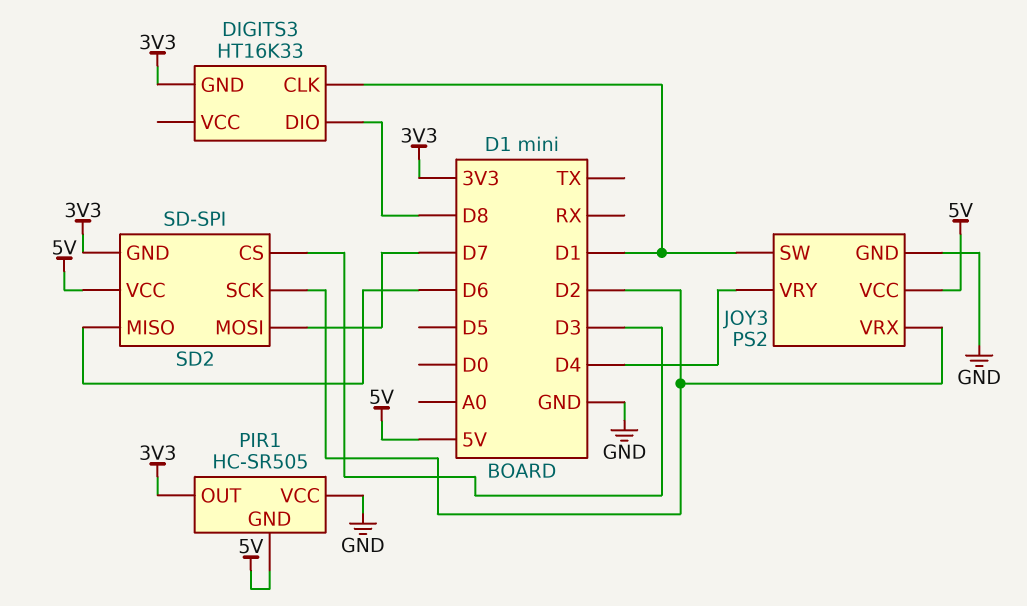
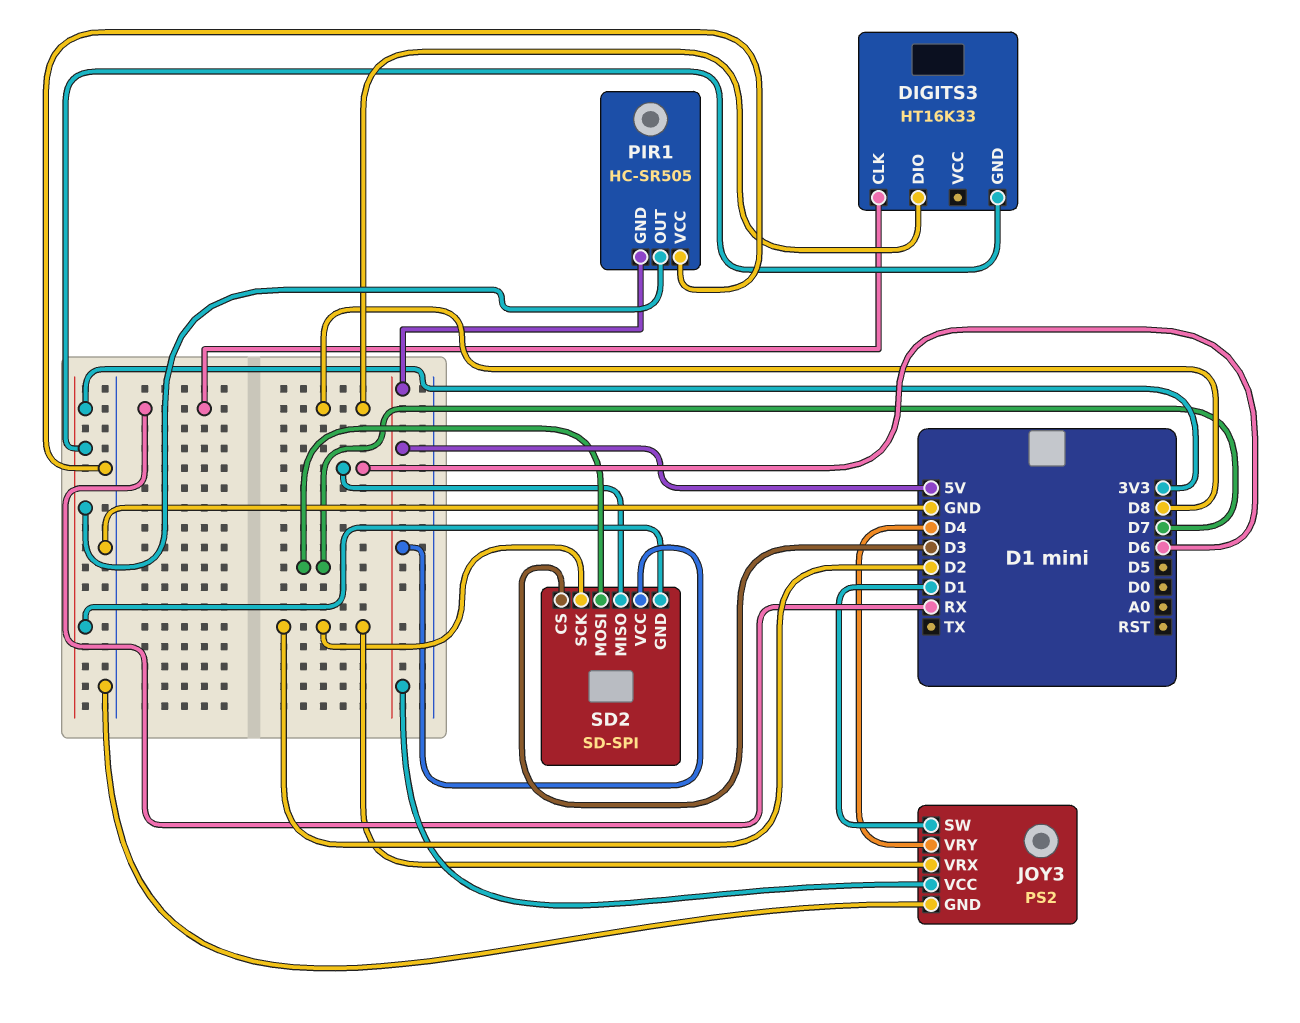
DIGITS3 pin CLK: D1 -> RX

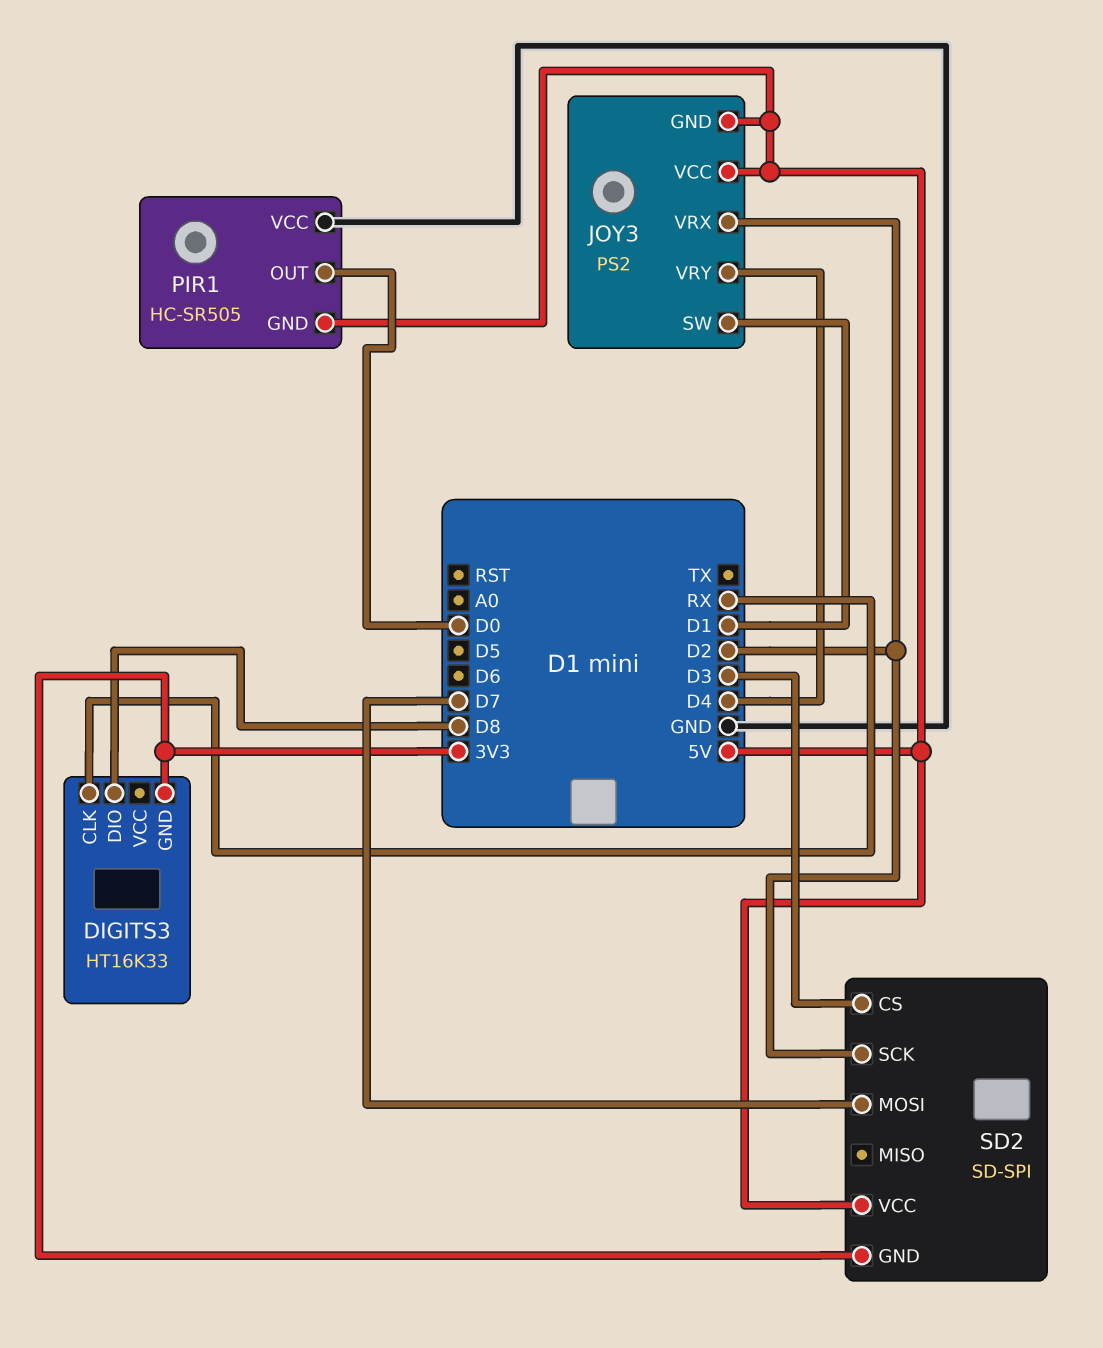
JOY3 pin GND: GND -> 5V
PIR1 pin OUT: 3V3 -> D0
SD2 pin MISO: D6 -> none

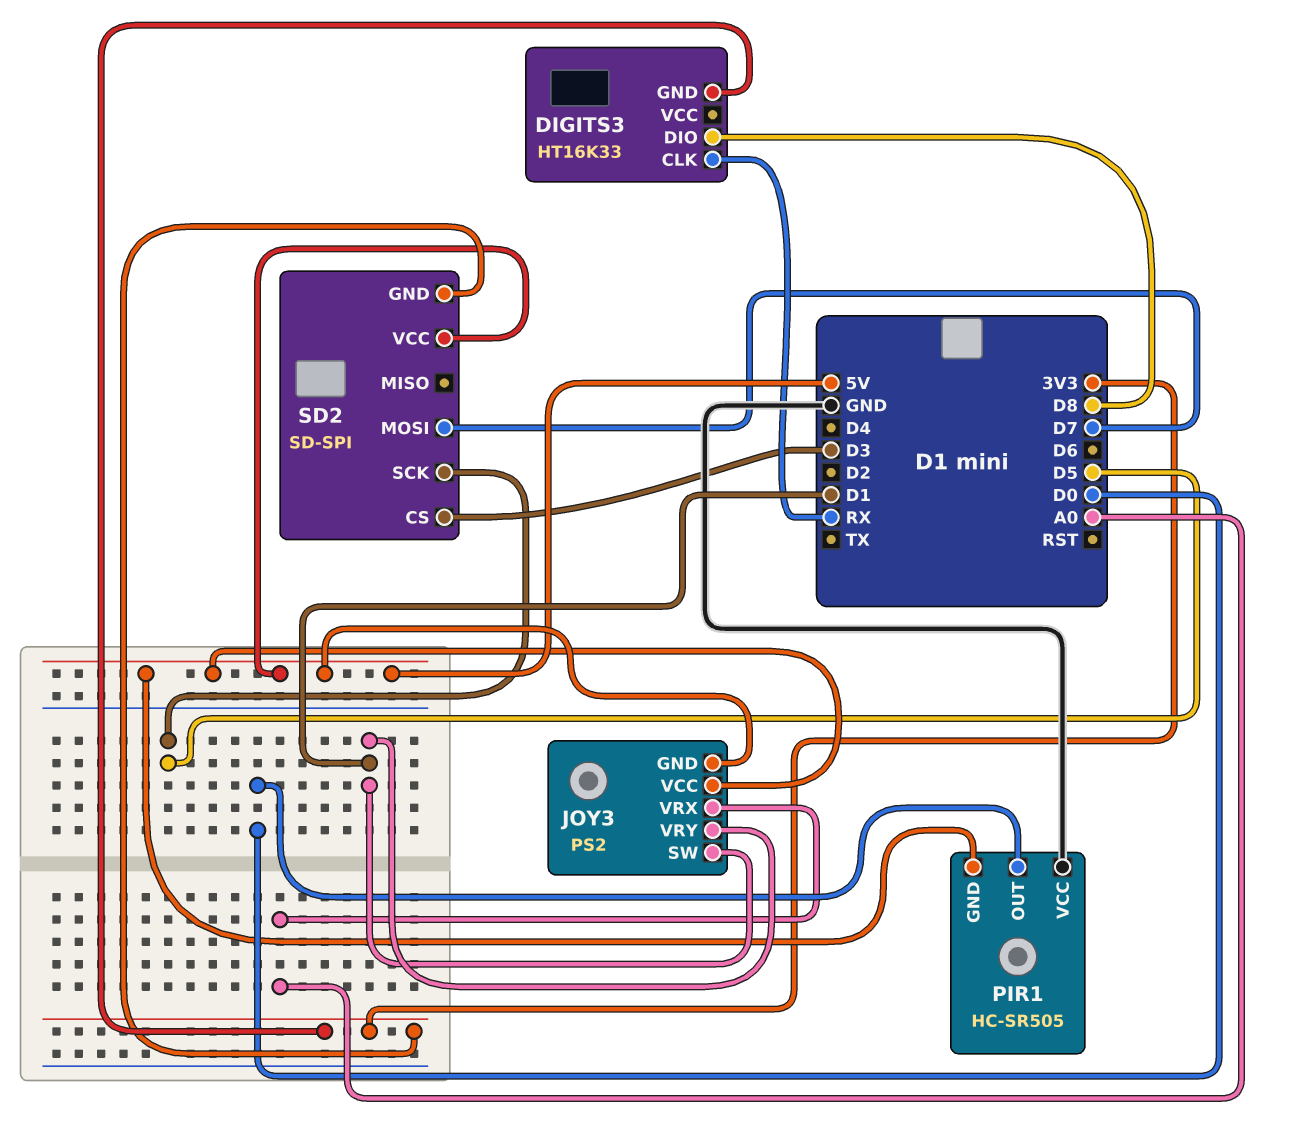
JOY3 pin VRX: D2 -> A0
JOY3 pin VRY: D4 -> D1
SD2 pin SCK: D2 -> D5

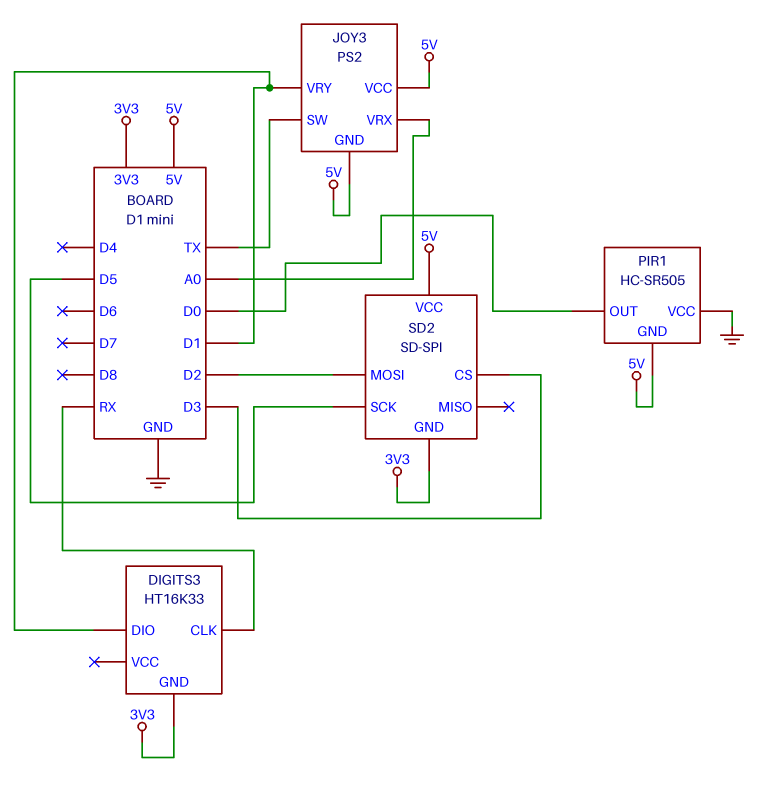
DIGITS3 pin DIO: D8 -> D1
JOY3 pin SW: D1 -> TX
SD2 pin MOSI: D7 -> D2

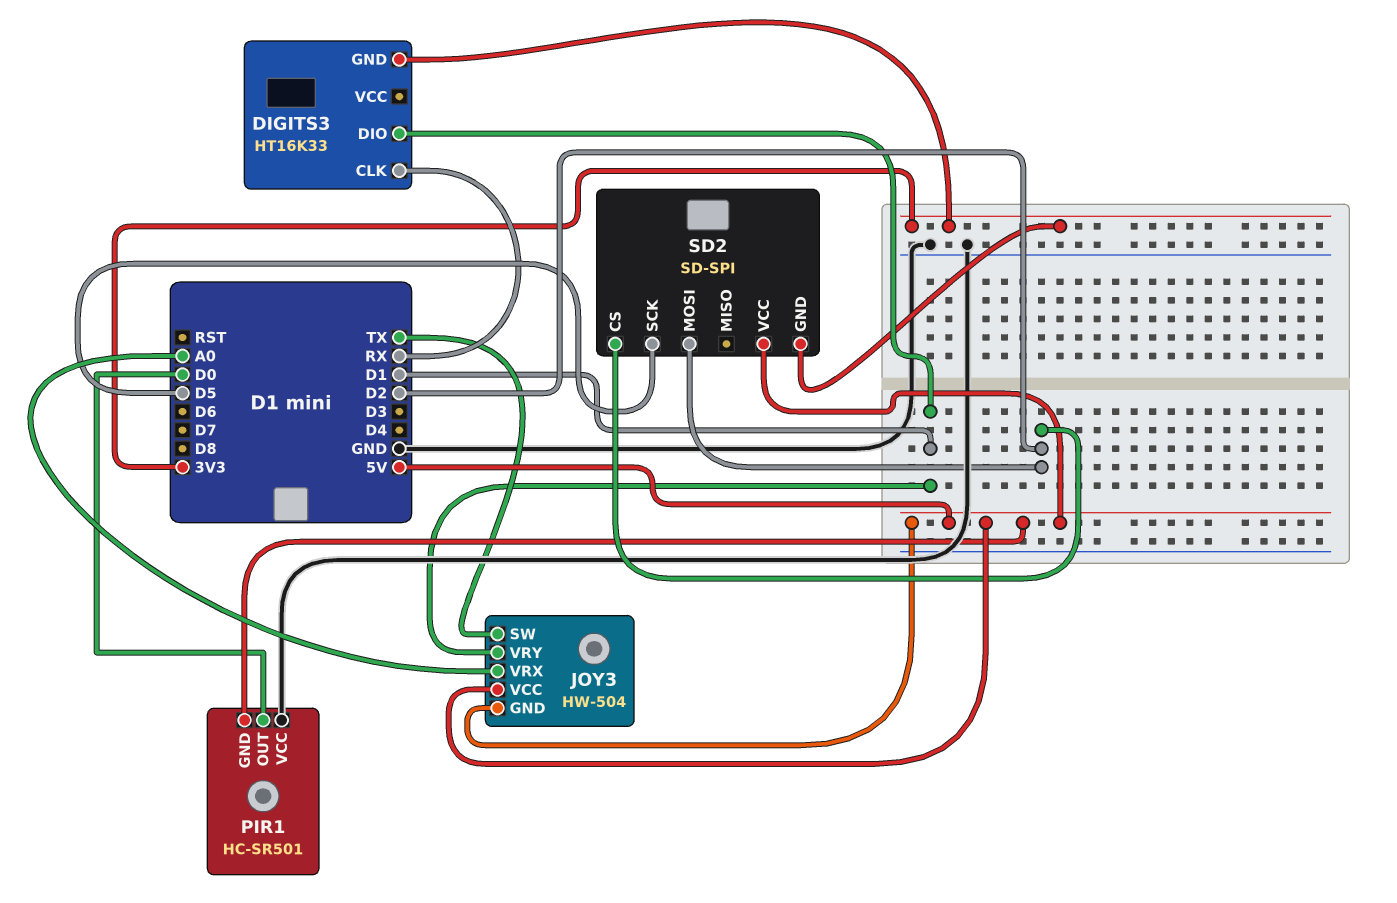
JOY3: PS2 -> HW-504
PIR1: HC-SR505 -> HC-SR501
SD2 pin CS: D3 -> D2

